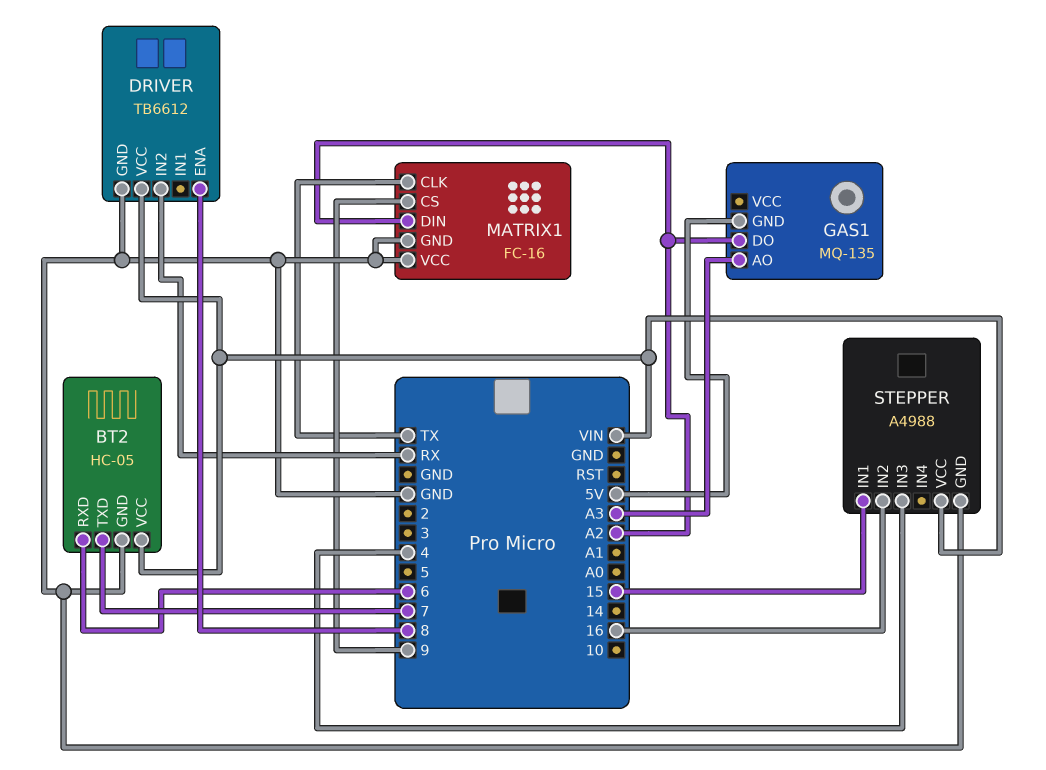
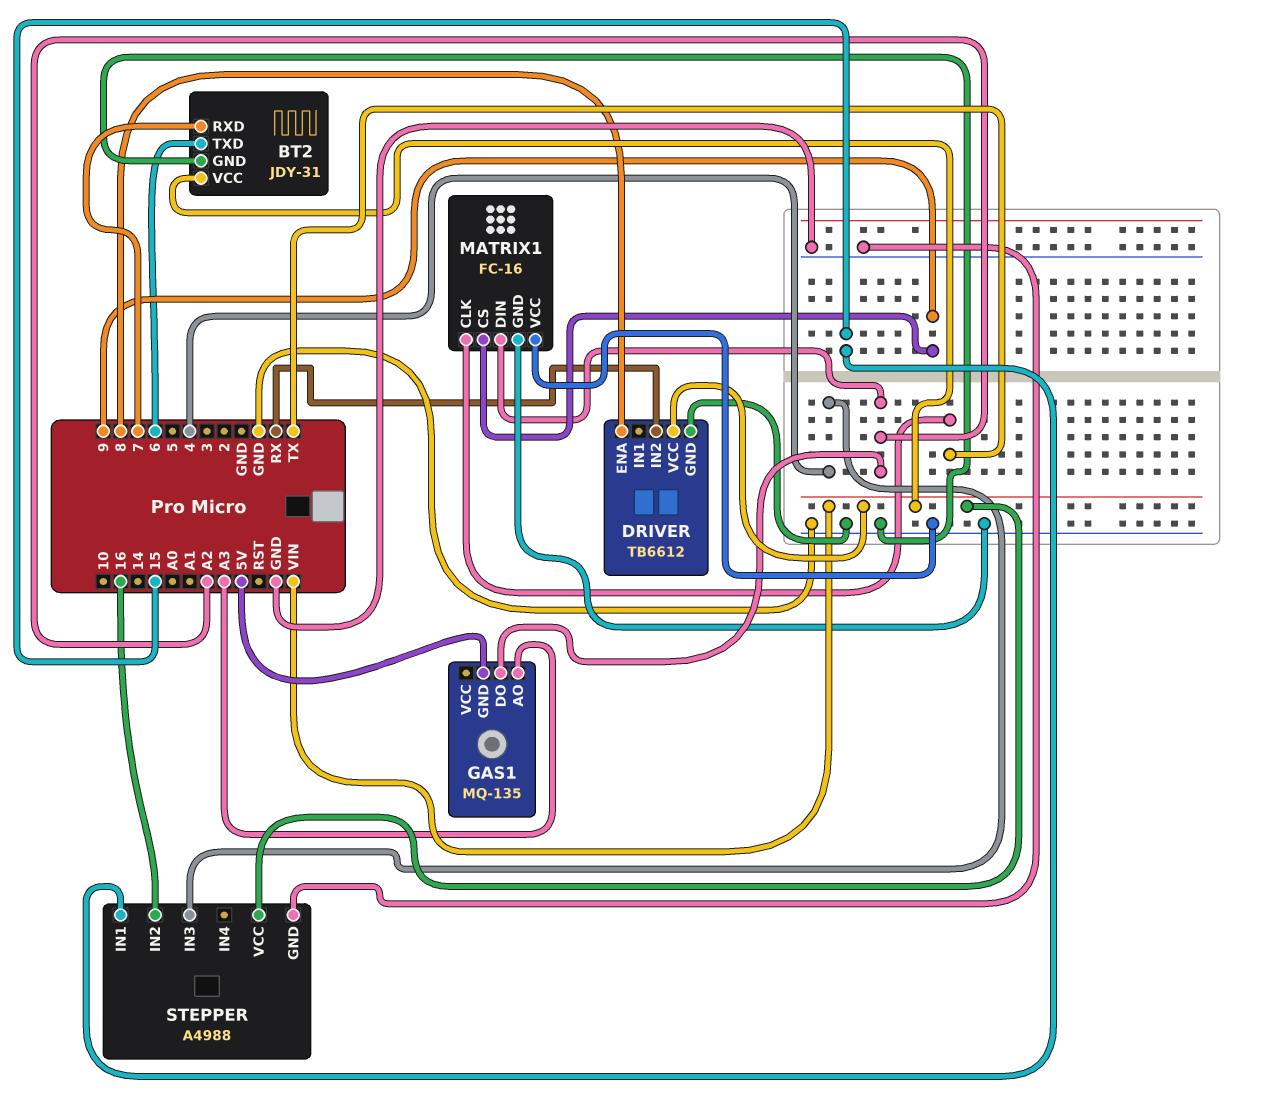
BT2: HC-05 -> JDY-31
BT2 pin RXD: 6 -> 7
BT2 pin TXD: 7 -> 6

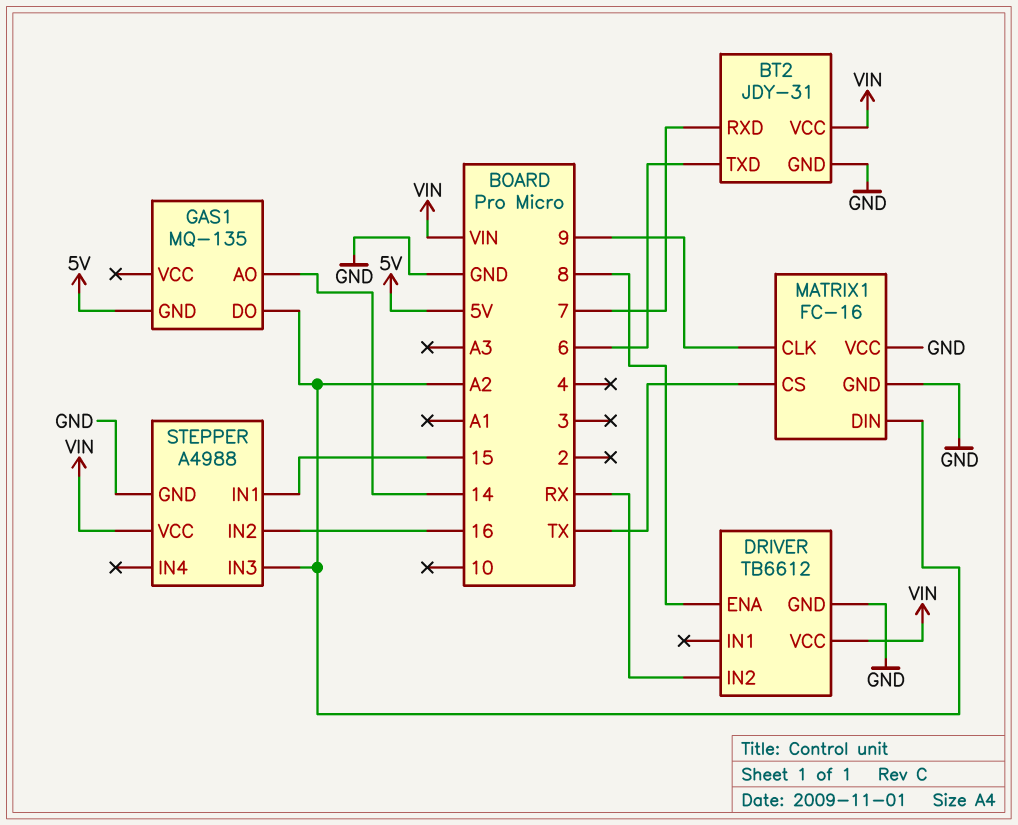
GAS1 pin AO: A3 -> 14
MATRIX1 pin CLK: TX -> 9
MATRIX1 pin CS: 9 -> TX
STEPPER pin IN3: 4 -> A2

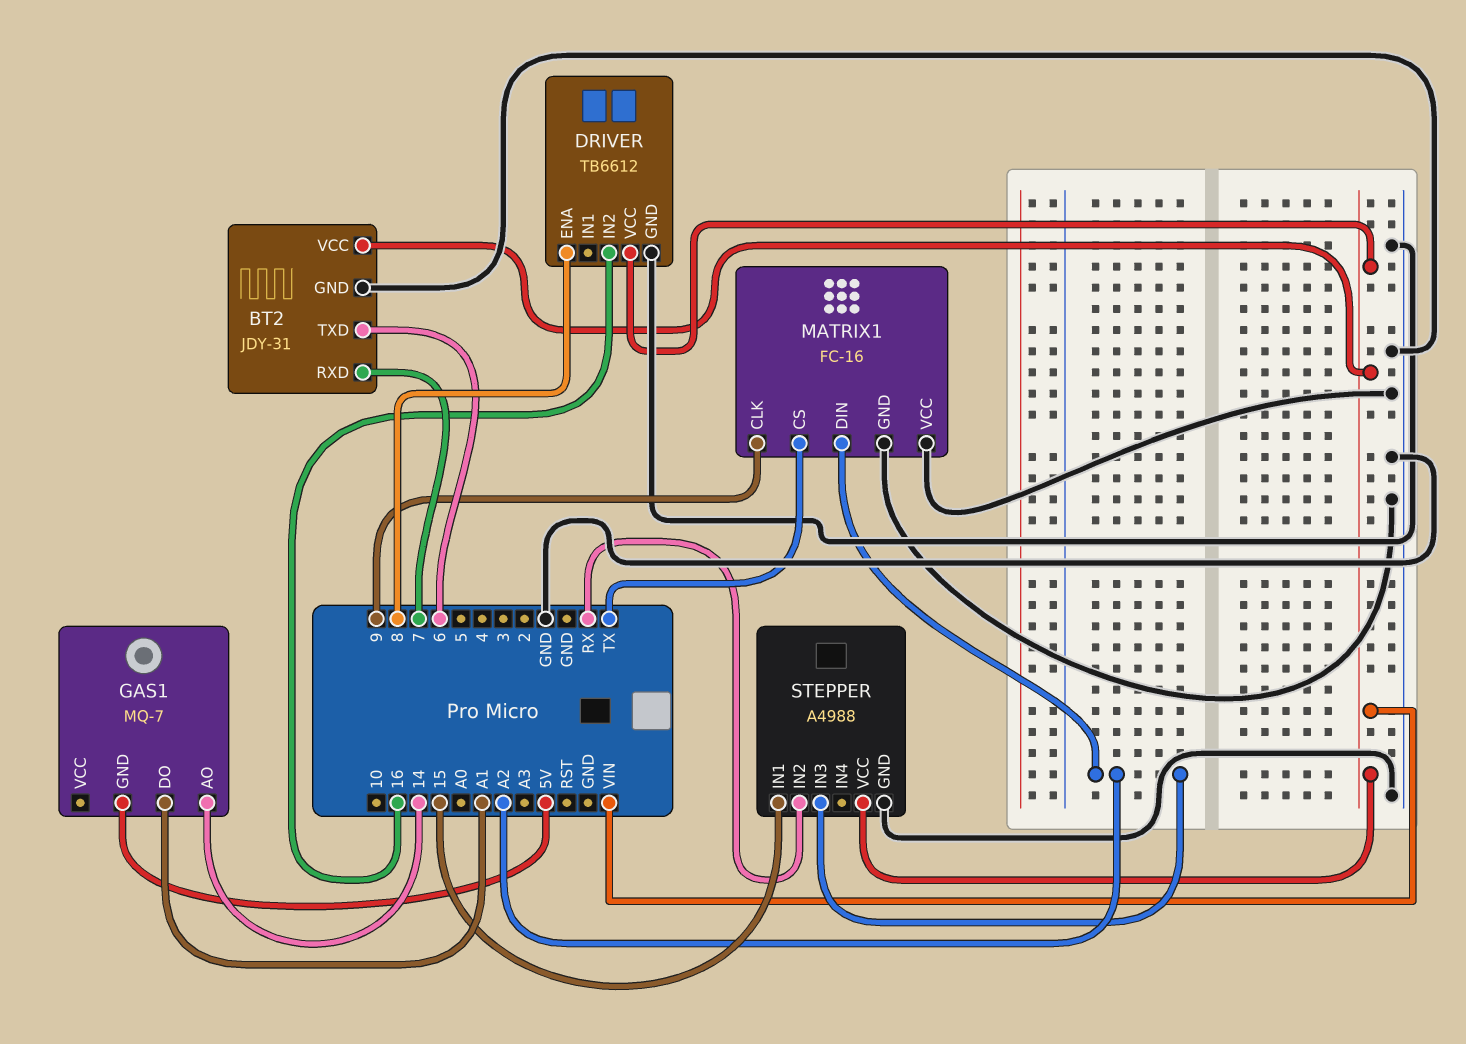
DRIVER pin IN2: RX -> 16
GAS1: MQ-135 -> MQ-7
GAS1 pin DO: A2 -> A1
STEPPER pin IN2: 16 -> RX

